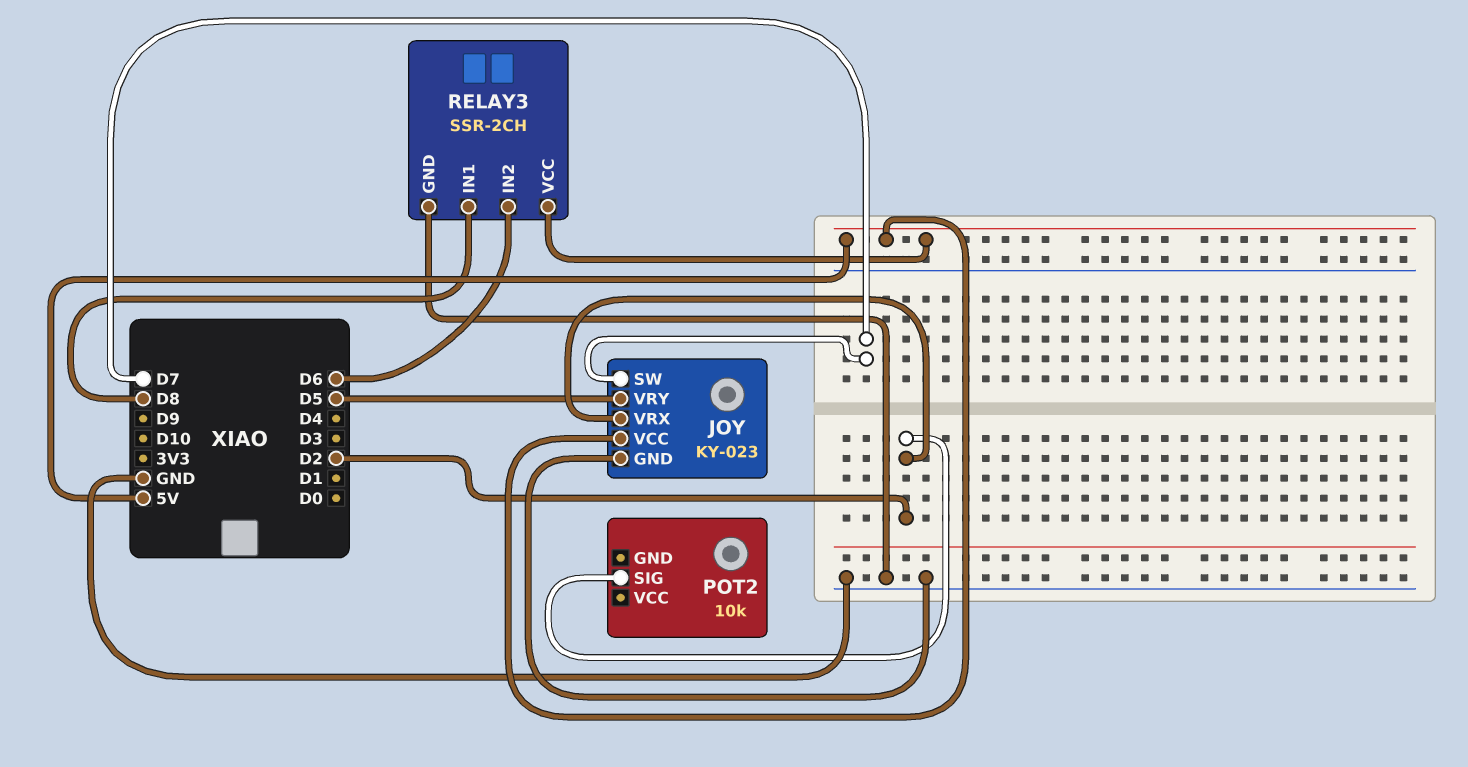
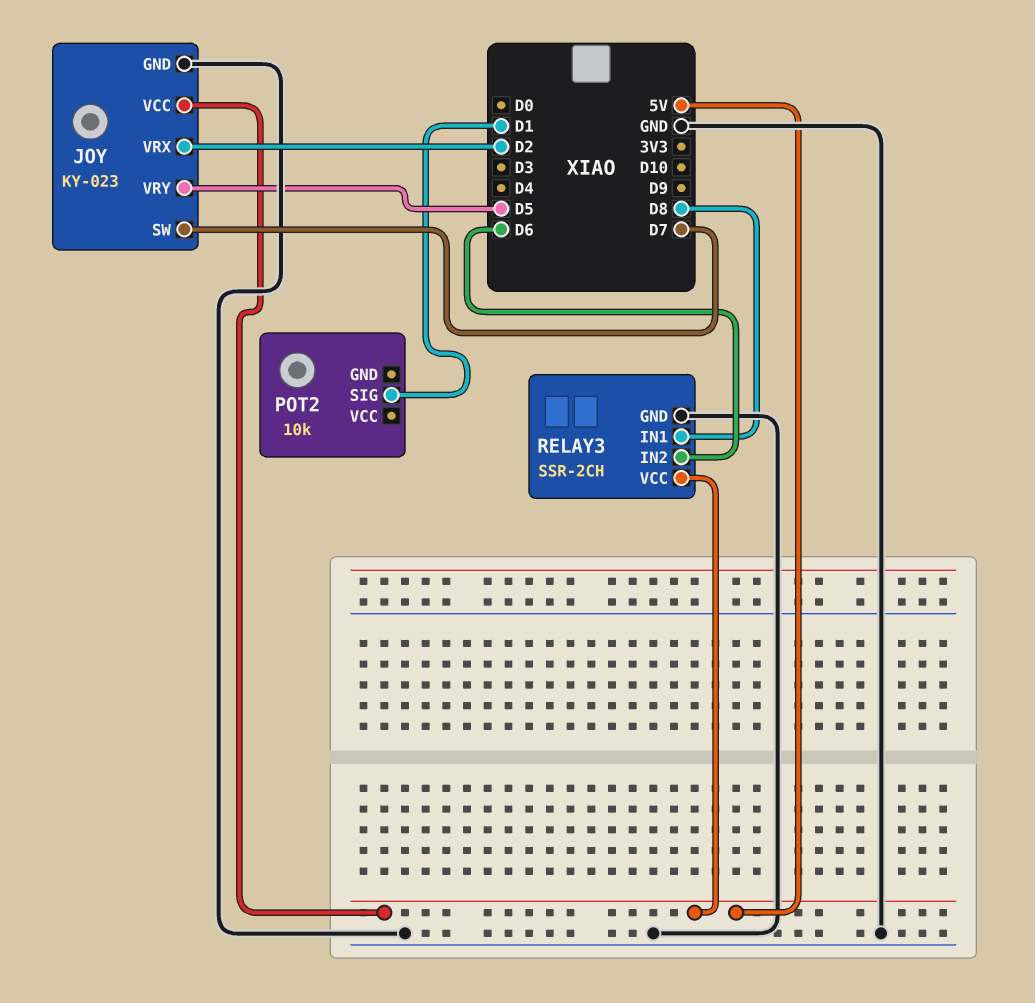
POT2 pin SIG: D2 -> D1

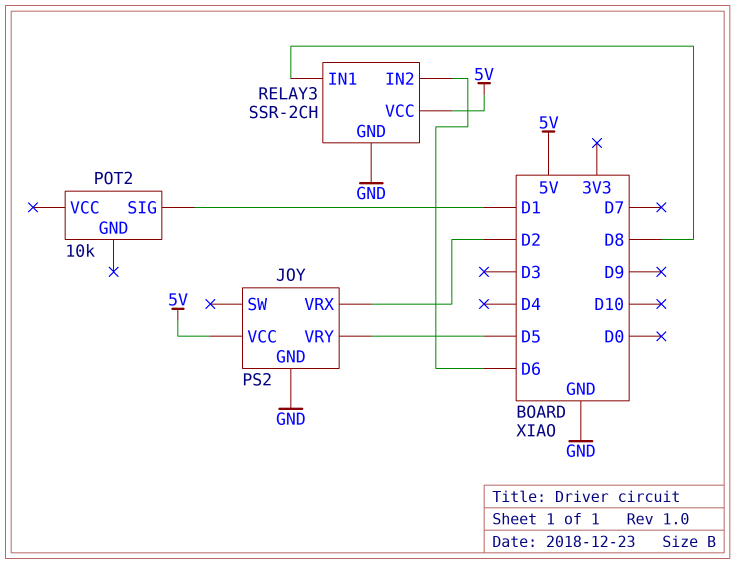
JOY: KY-023 -> PS2
JOY pin SW: D7 -> none

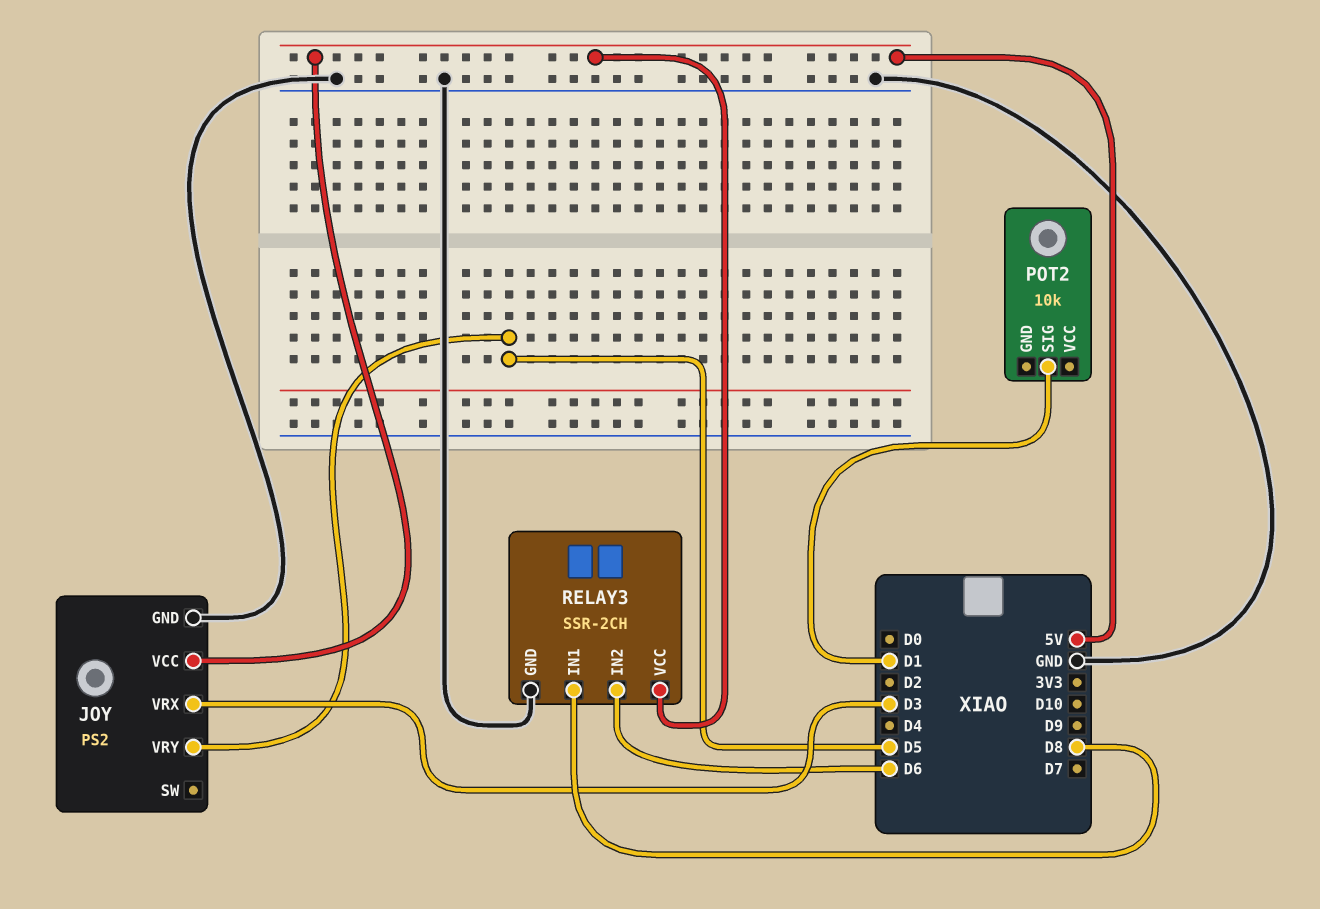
JOY pin VRX: D2 -> D3

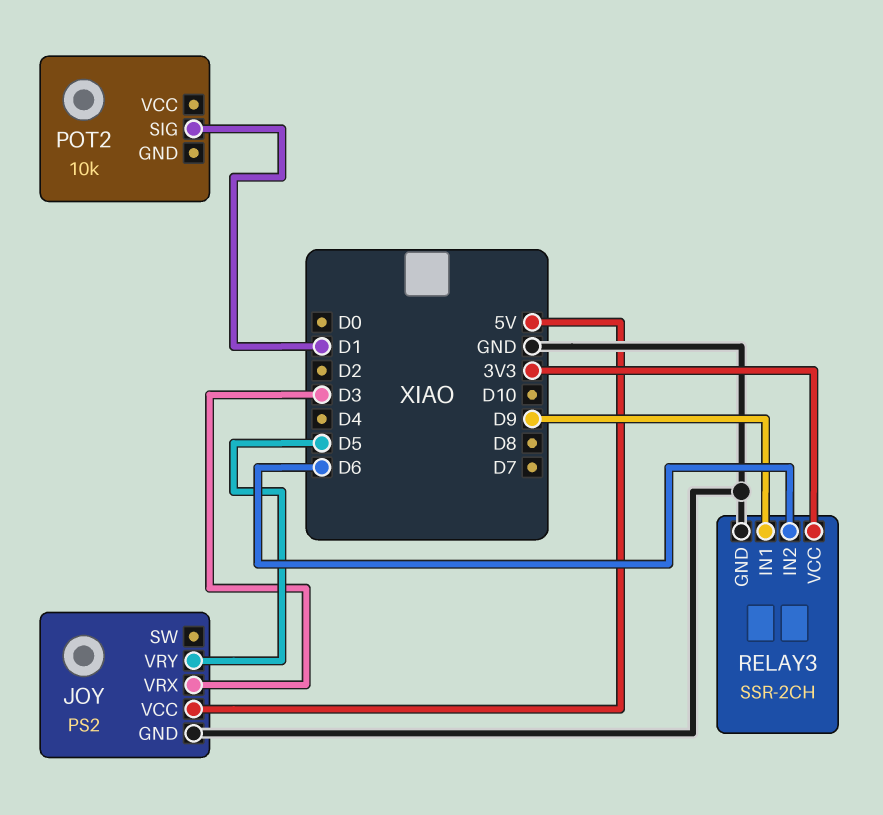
RELAY3 pin IN1: D8 -> D9
RELAY3 pin VCC: 5V -> 3V3

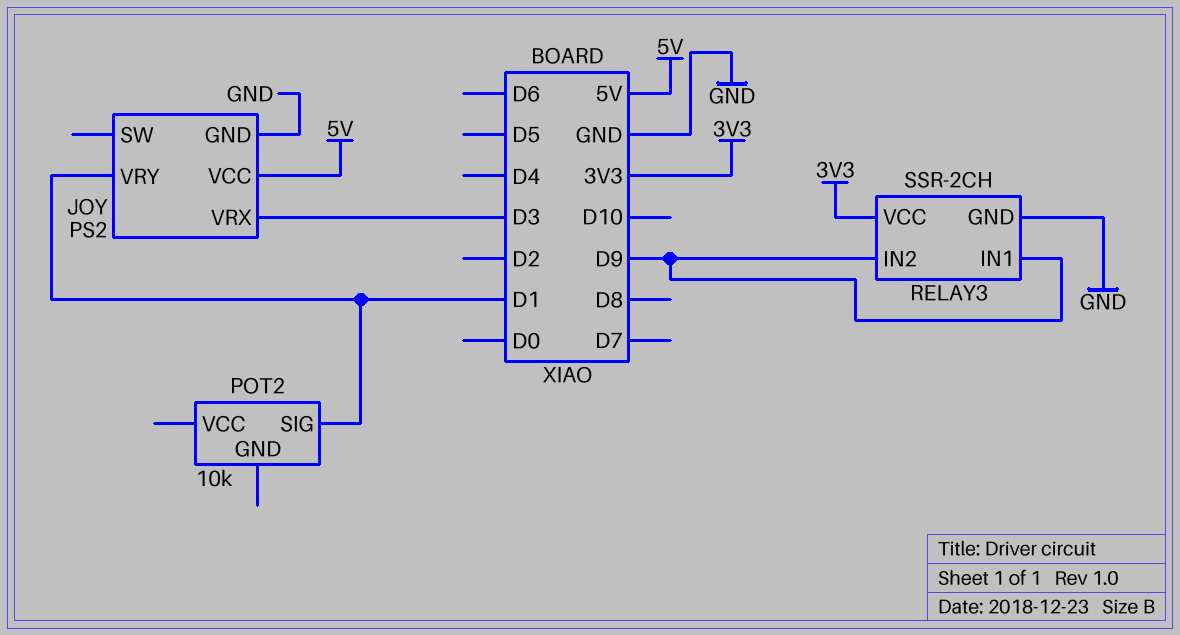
JOY pin VRY: D5 -> D1
RELAY3 pin IN2: D6 -> D9

